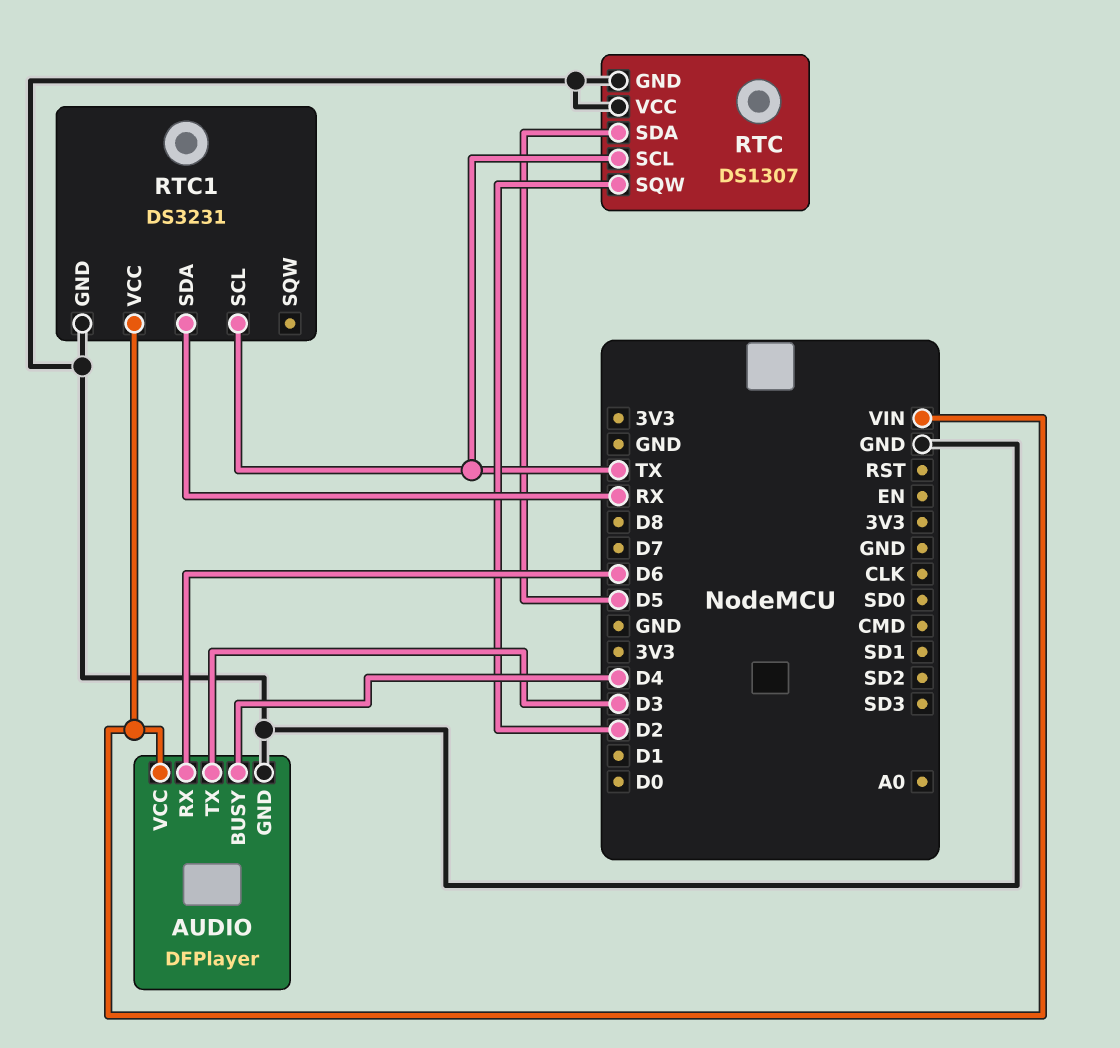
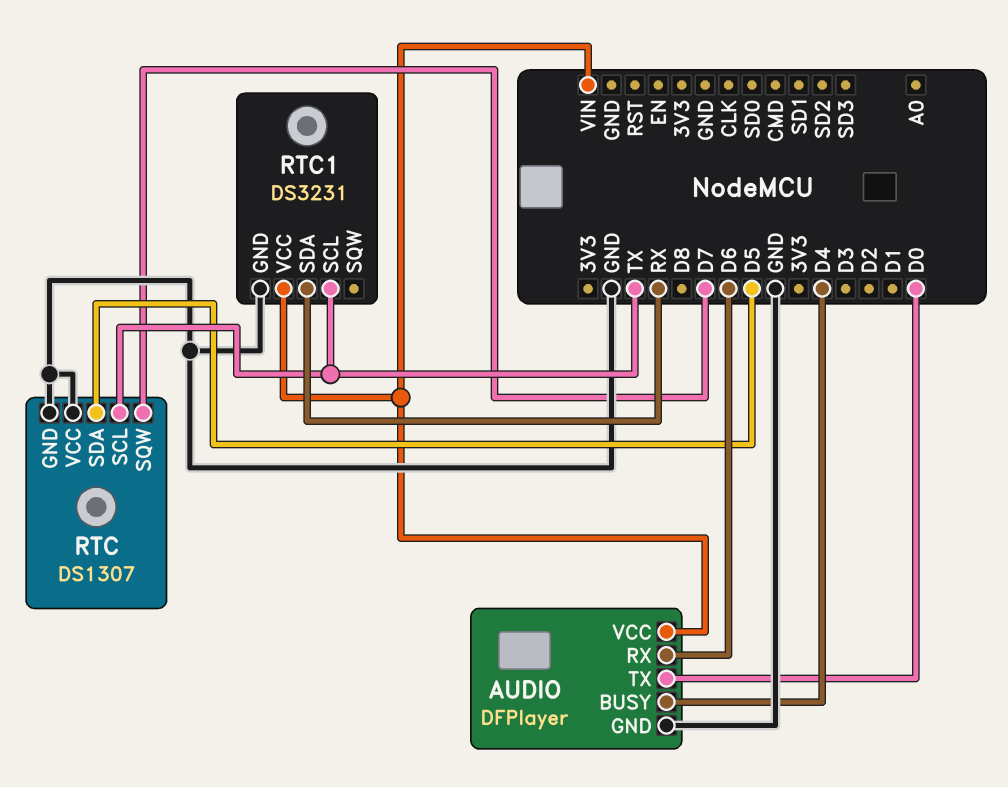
AUDIO pin TX: D3 -> D0
RTC pin SQW: D2 -> D7

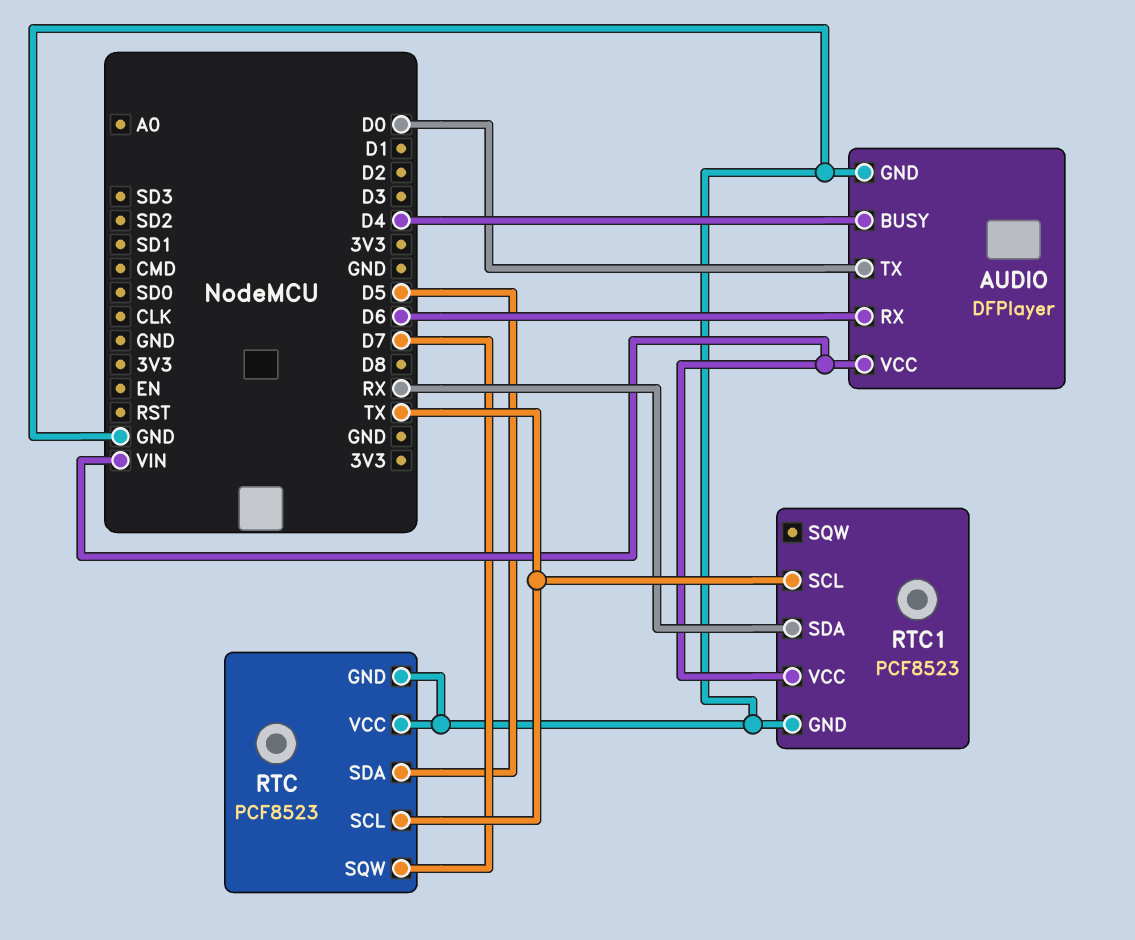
RTC: DS1307 -> PCF8523
RTC1: DS3231 -> PCF8523

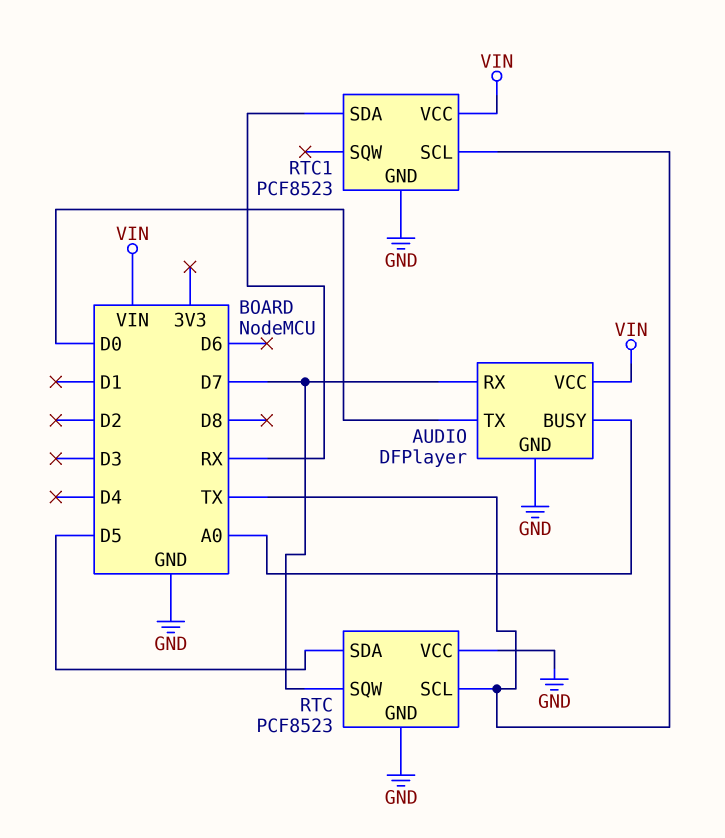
AUDIO pin BUSY: D4 -> A0
AUDIO pin RX: D6 -> D7

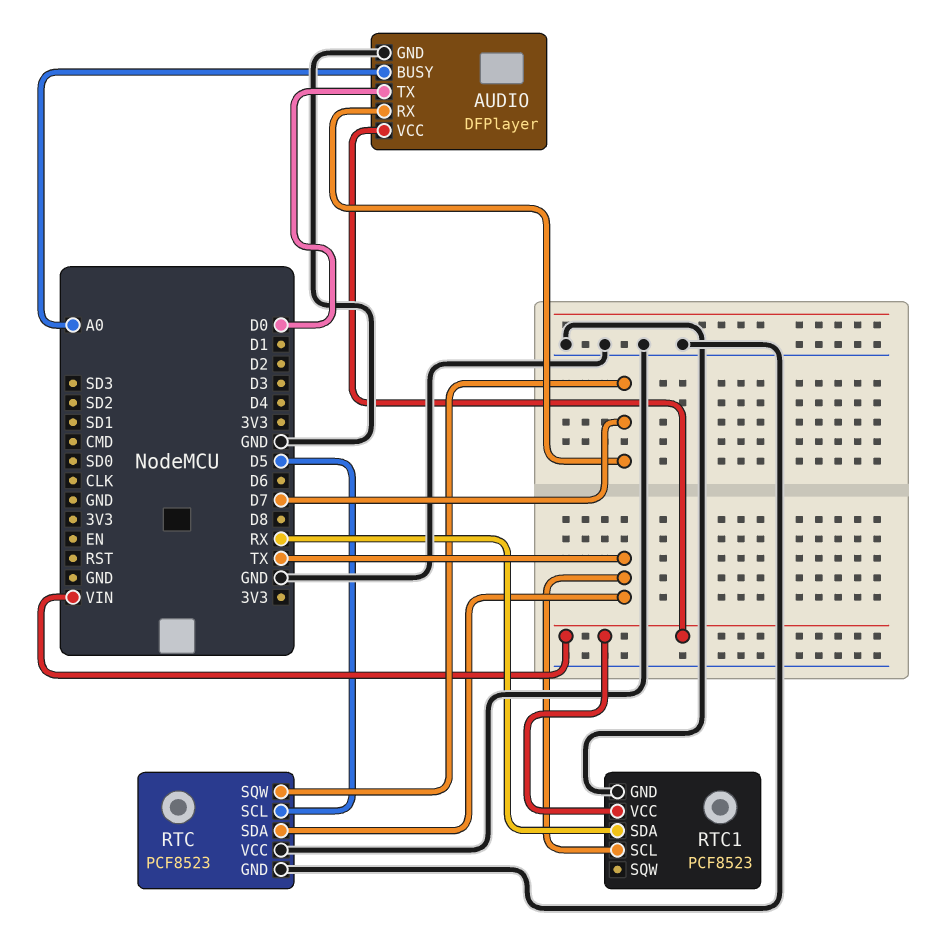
RTC pin SCL: TX -> D5
RTC pin SDA: D5 -> TX

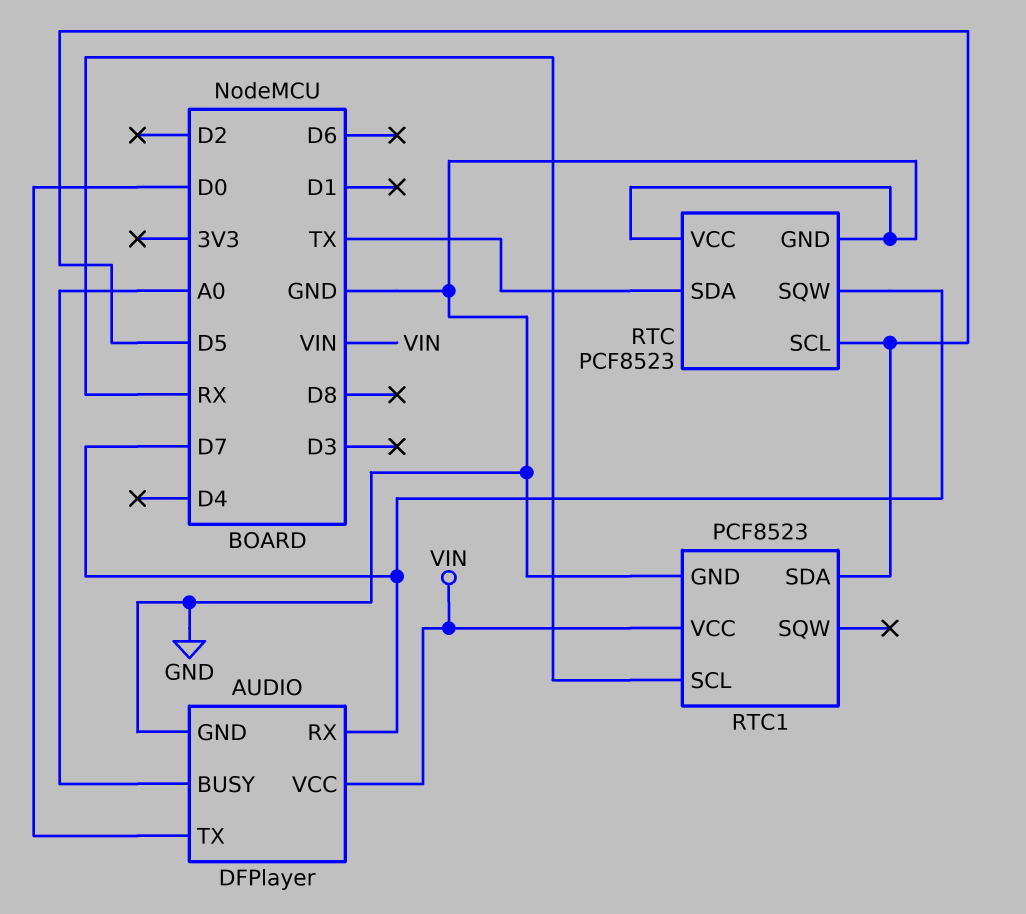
RTC1 pin SCL: TX -> RX
RTC1 pin SDA: RX -> D5

